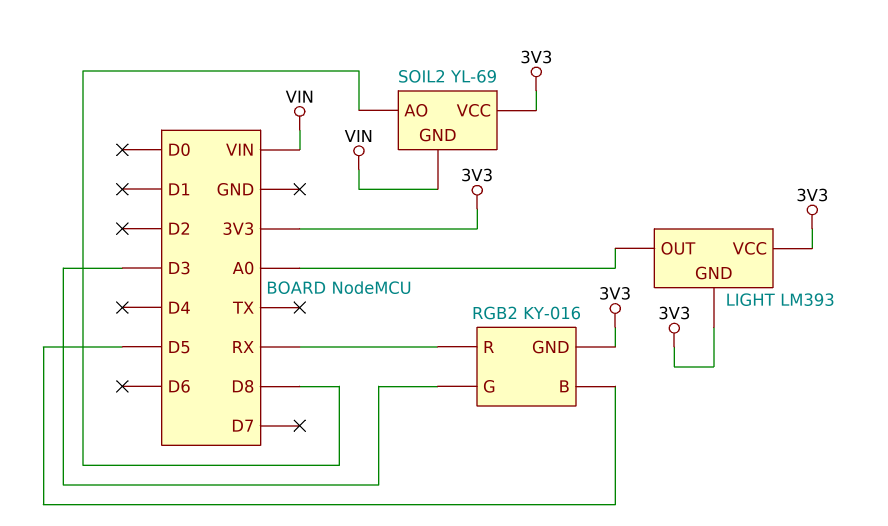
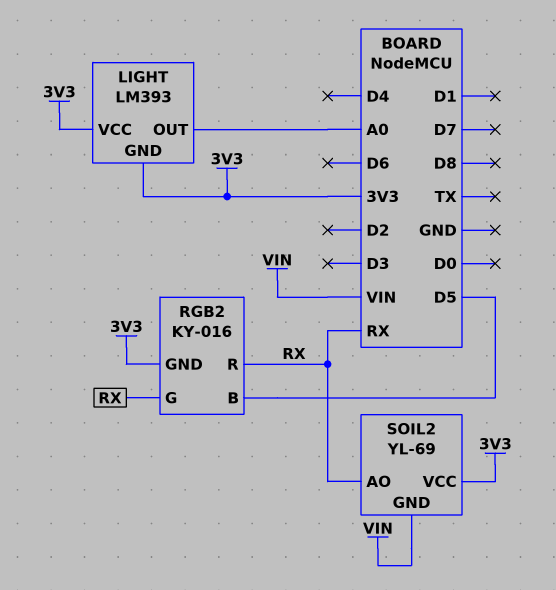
RGB2 pin G: D3 -> RX
SOIL2 pin AO: D8 -> RX

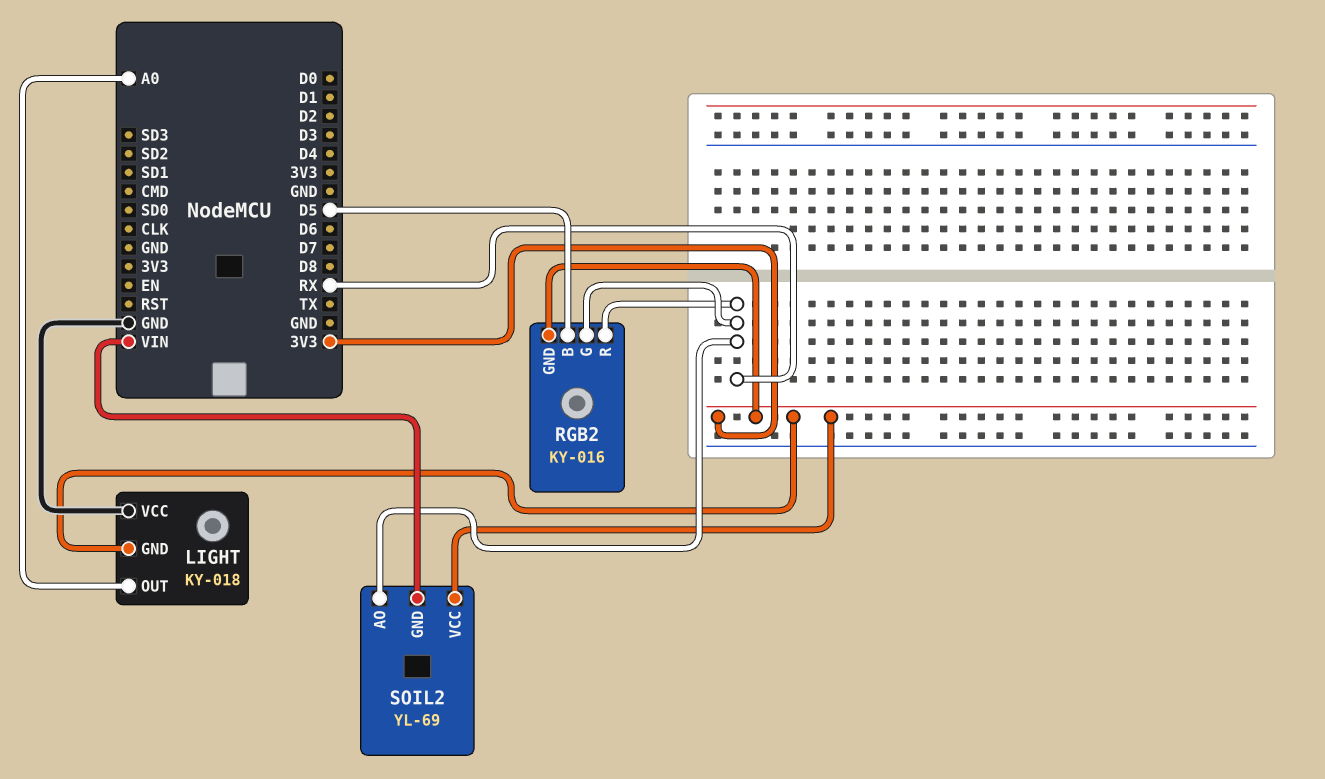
LIGHT: LM393 -> KY-018
LIGHT pin VCC: 3V3 -> GND

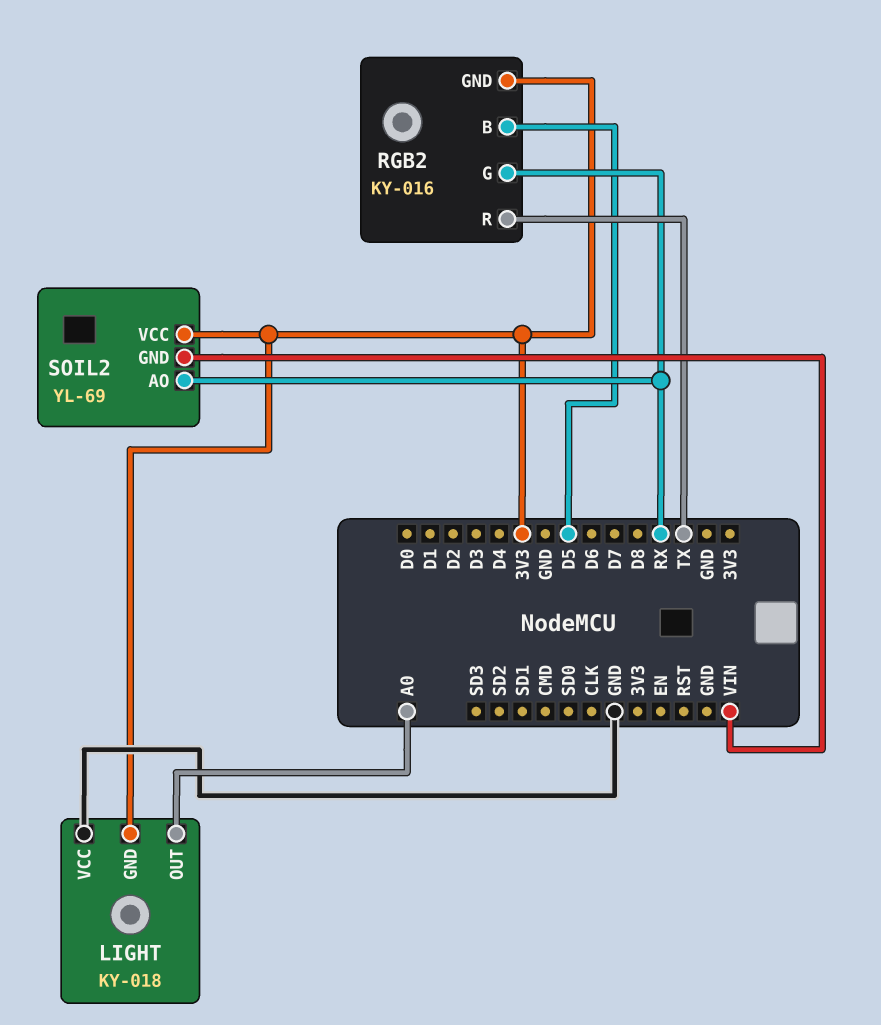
RGB2 pin R: RX -> TX

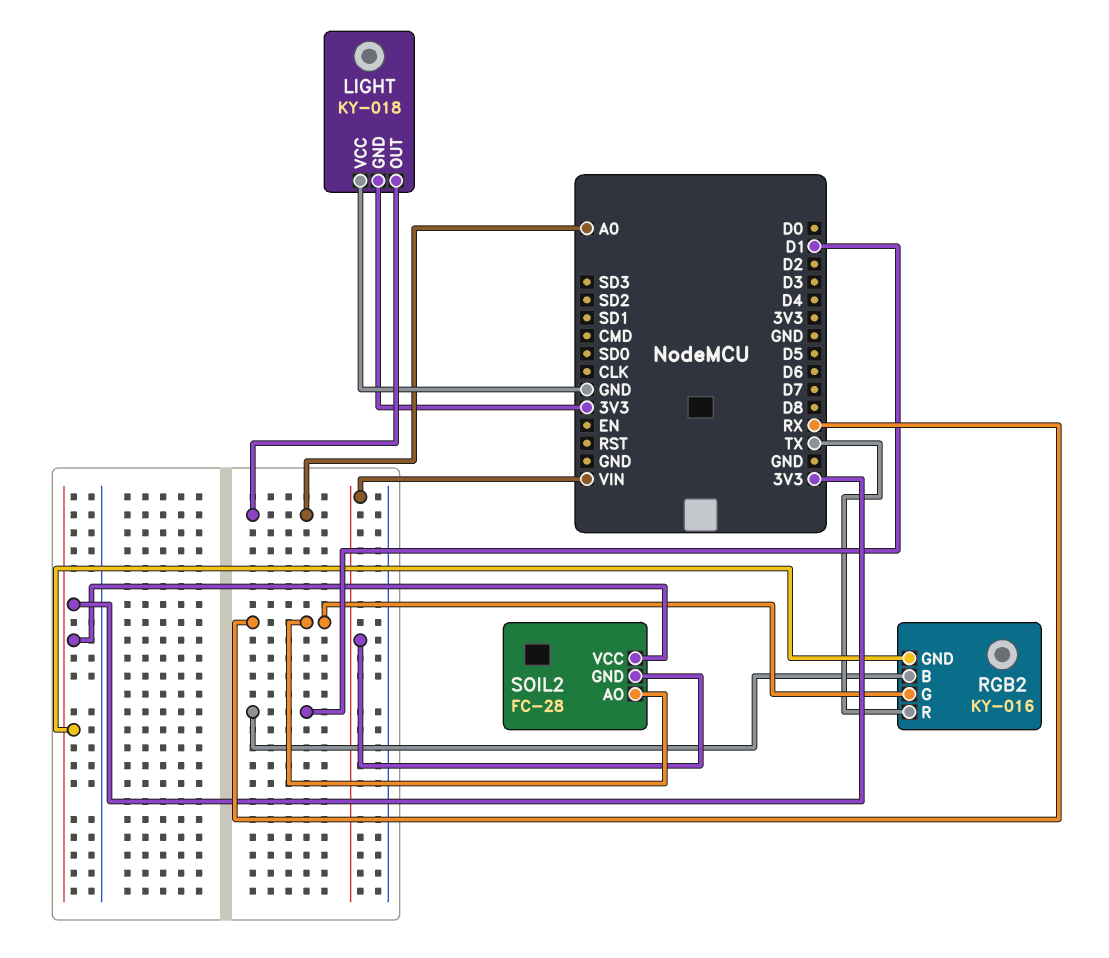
RGB2 pin B: D5 -> D1
SOIL2: YL-69 -> FC-28

